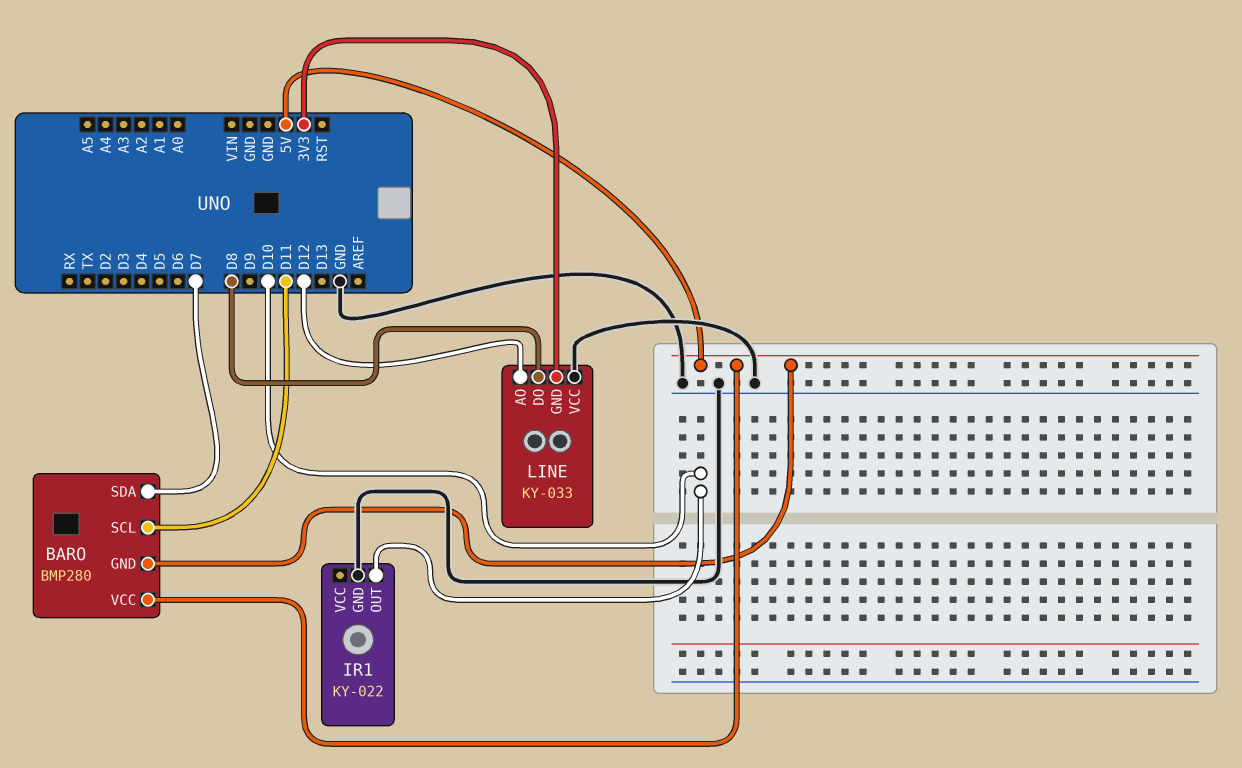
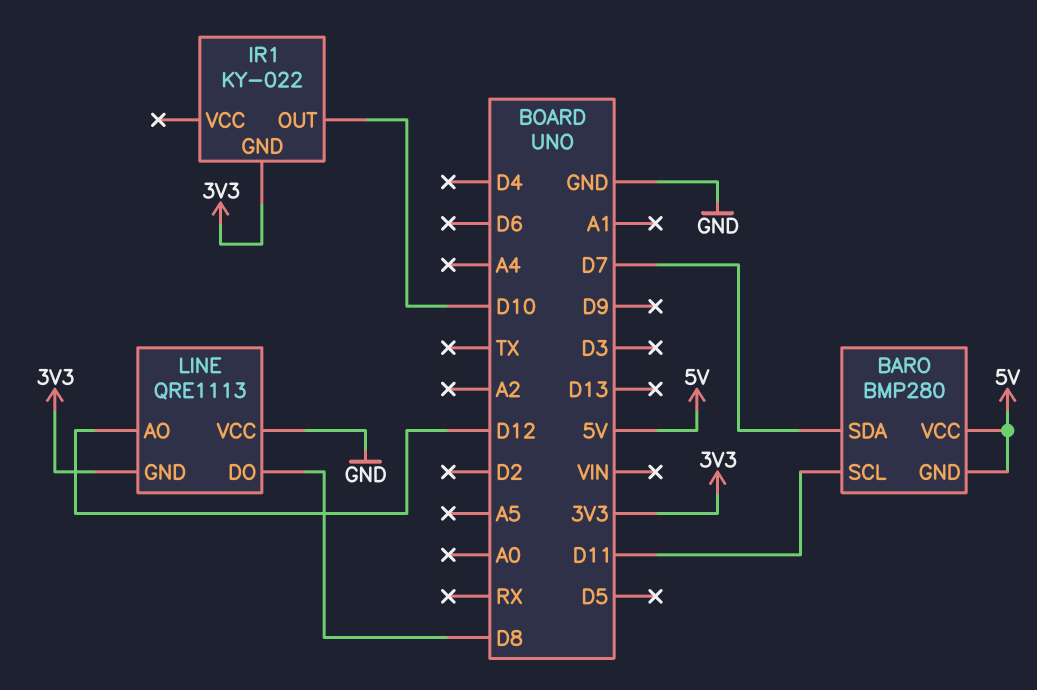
IR1 pin GND: GND -> 3V3
LINE: KY-033 -> QRE1113

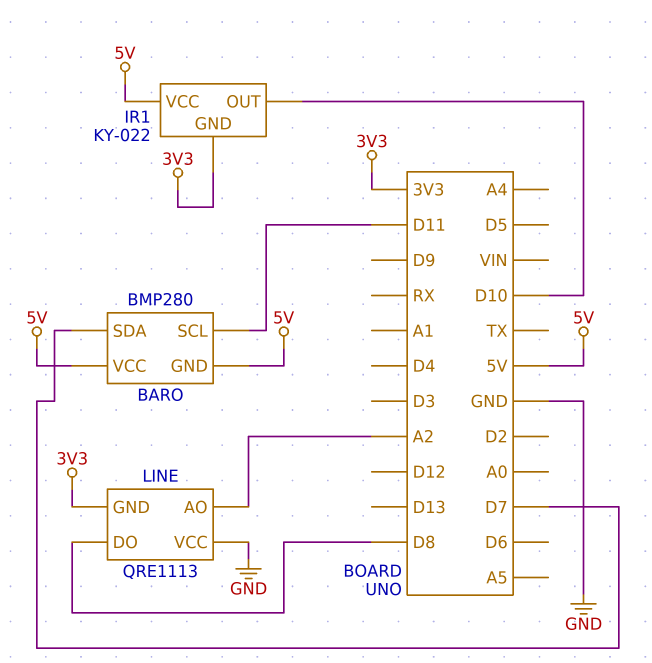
IR1 pin VCC: none -> 5V
LINE pin AO: D12 -> A2

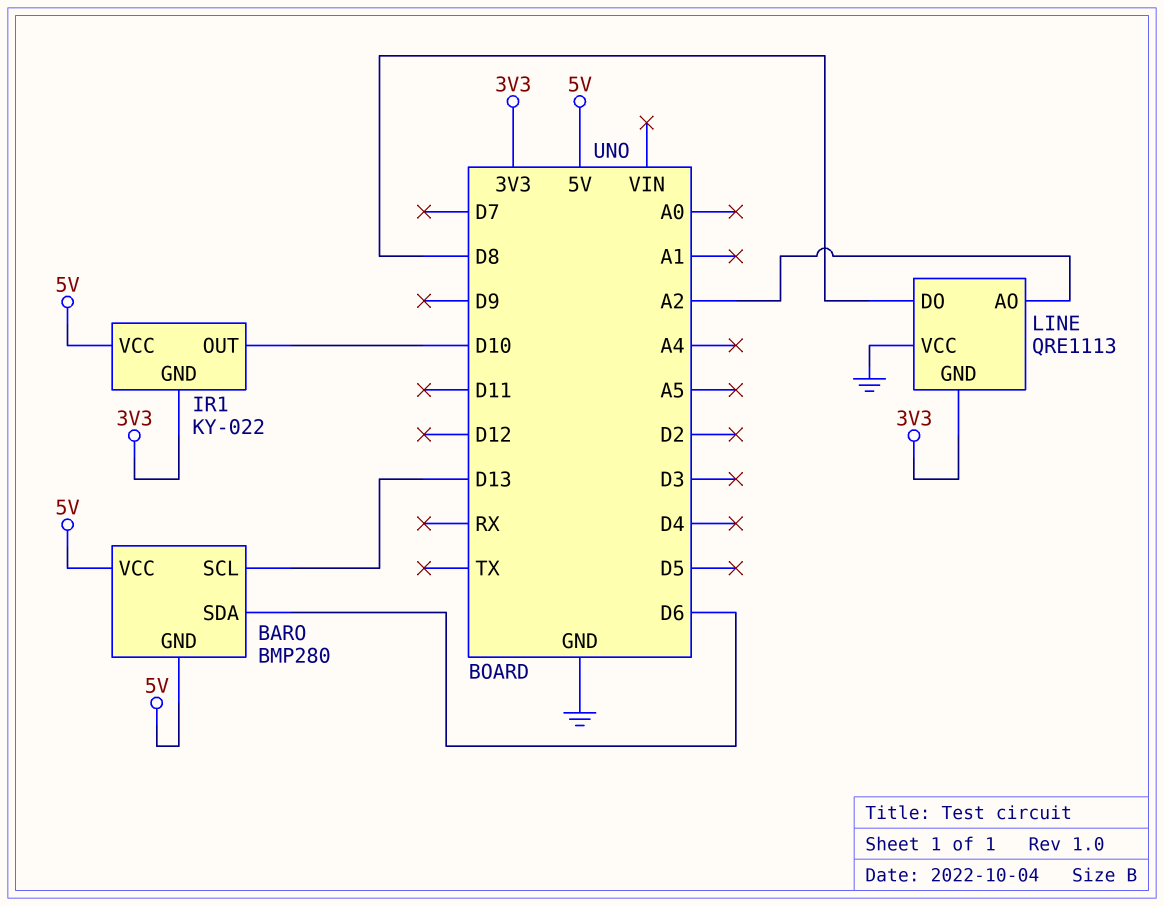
BARO pin SCL: D11 -> D13
BARO pin SDA: D7 -> D6

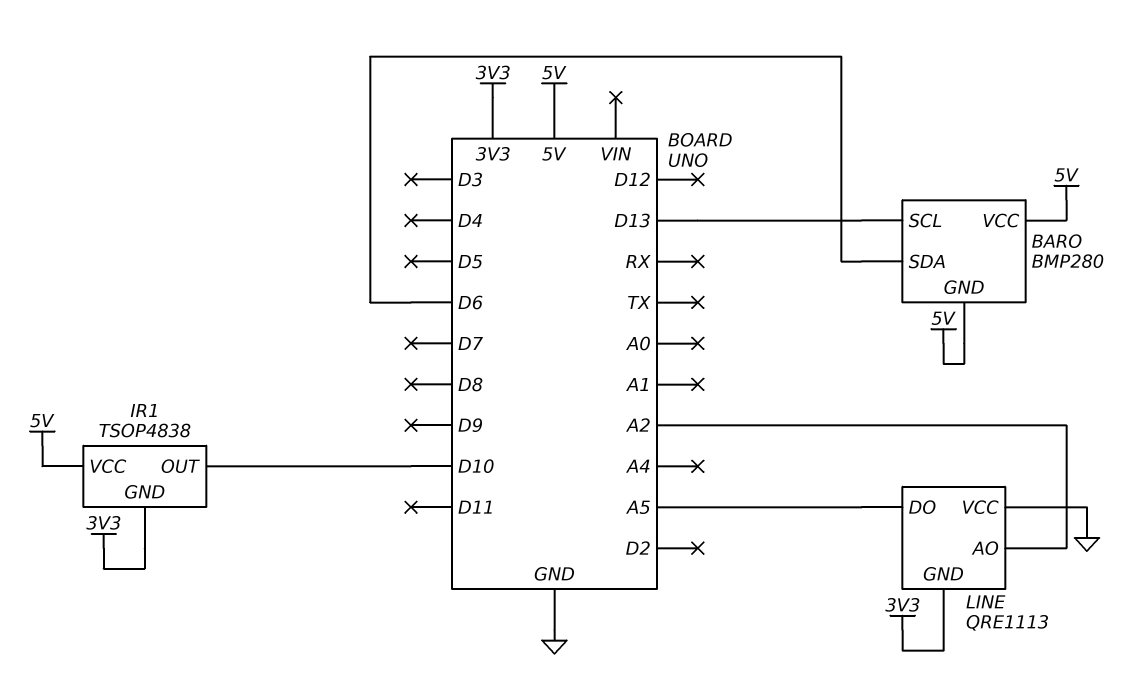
IR1: KY-022 -> TSOP4838
LINE pin DO: D8 -> A5

